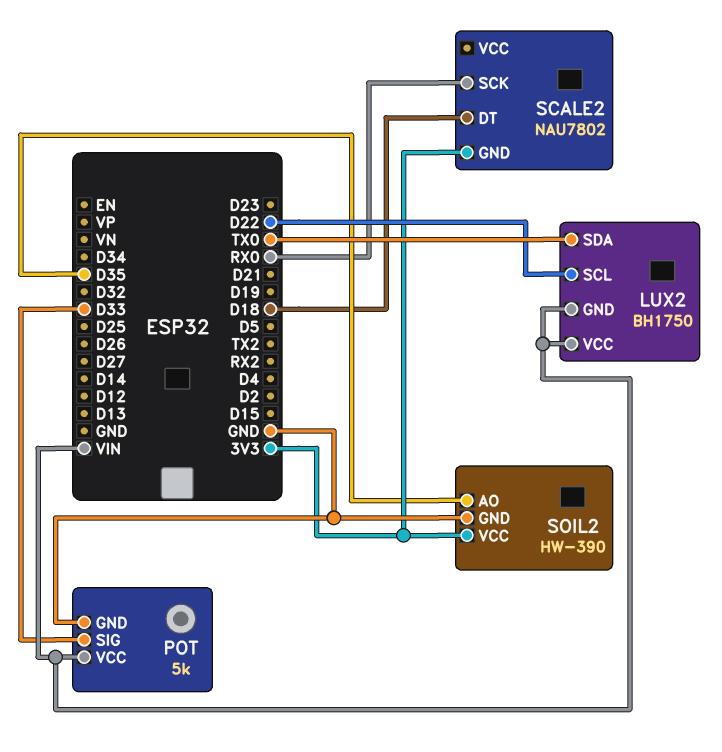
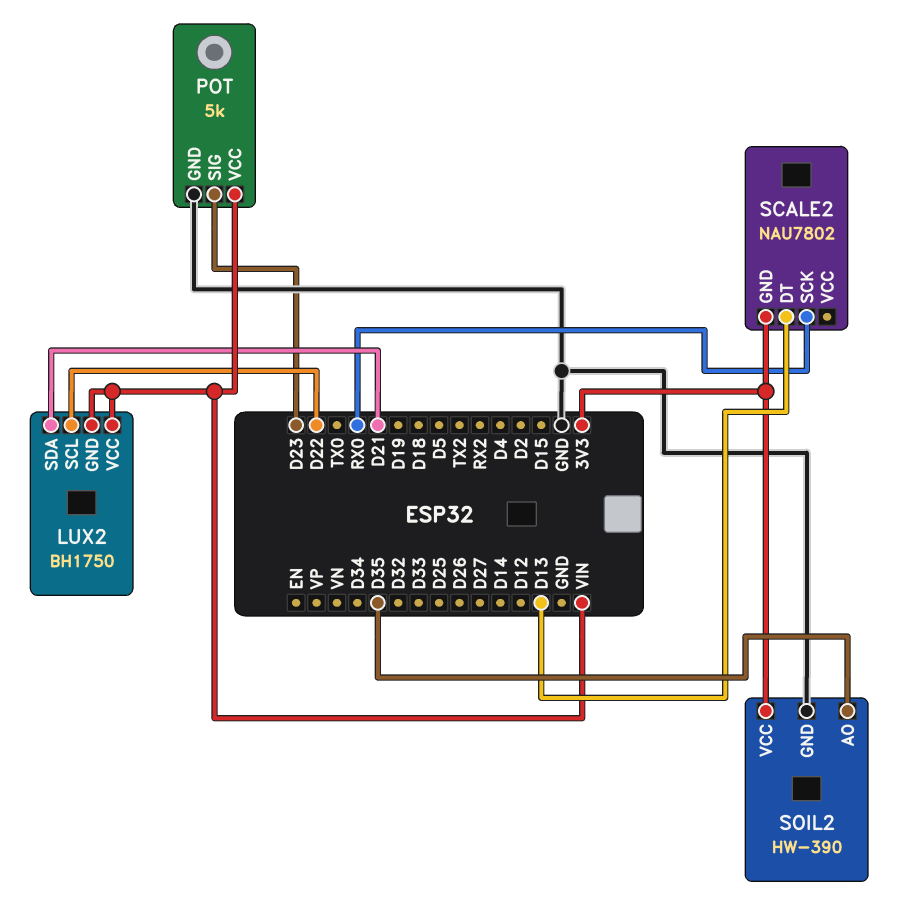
LUX2 pin SDA: TX0 -> D21
POT pin SIG: D33 -> D23
SCALE2 pin DT: D18 -> D13

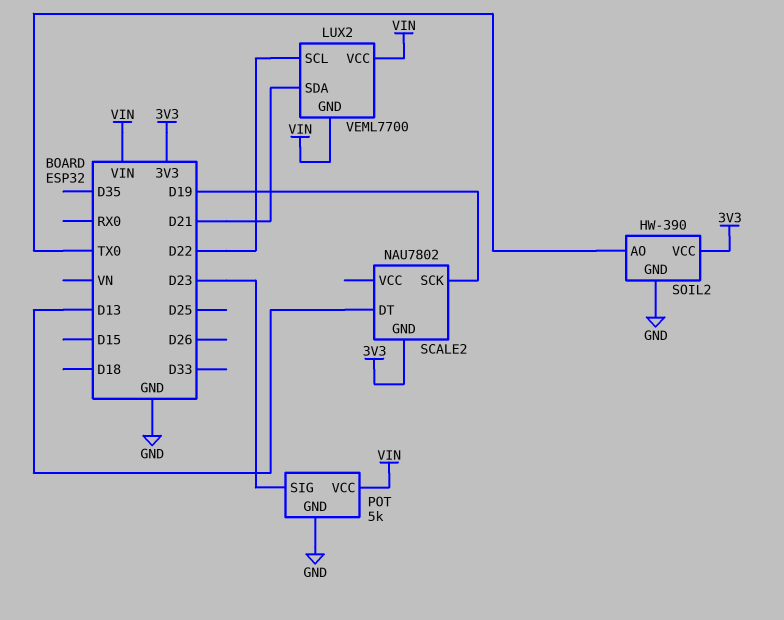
LUX2: BH1750 -> VEML7700
SCALE2 pin SCK: RX0 -> D19
SOIL2 pin AO: D35 -> TX0

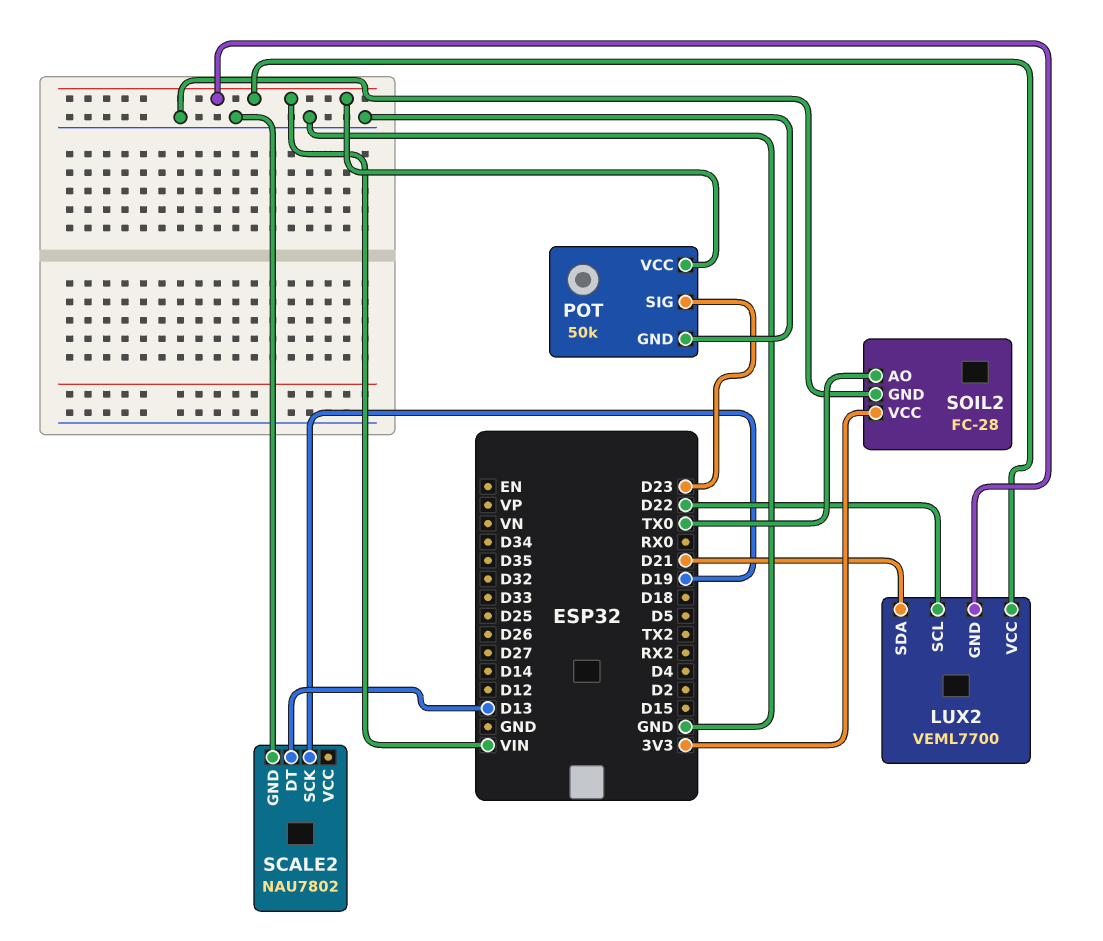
POT: 5k -> 50k
SCALE2 pin GND: 3V3 -> GND
SOIL2: HW-390 -> FC-28

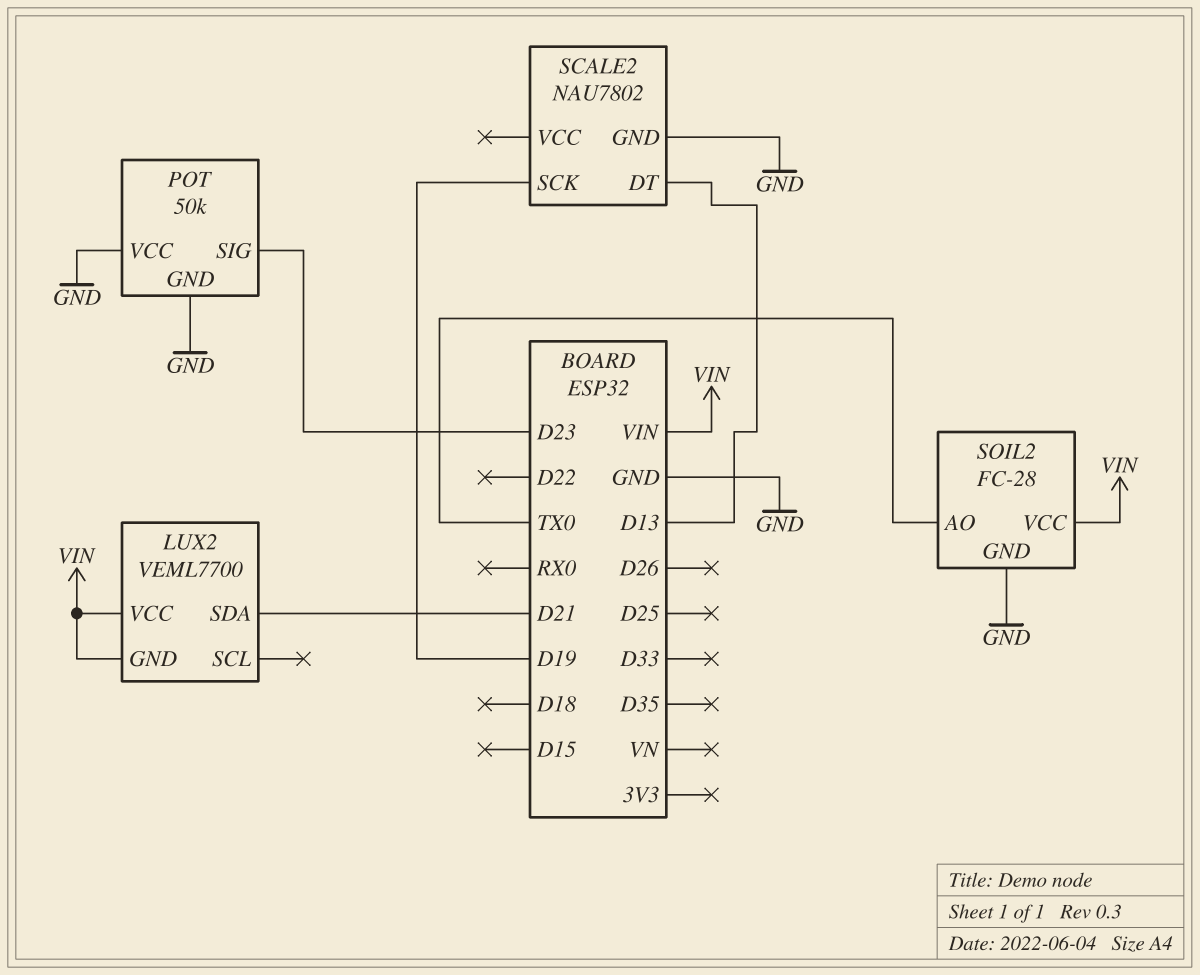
LUX2 pin SCL: D22 -> none
POT pin VCC: VIN -> GND
SOIL2 pin VCC: 3V3 -> VIN

